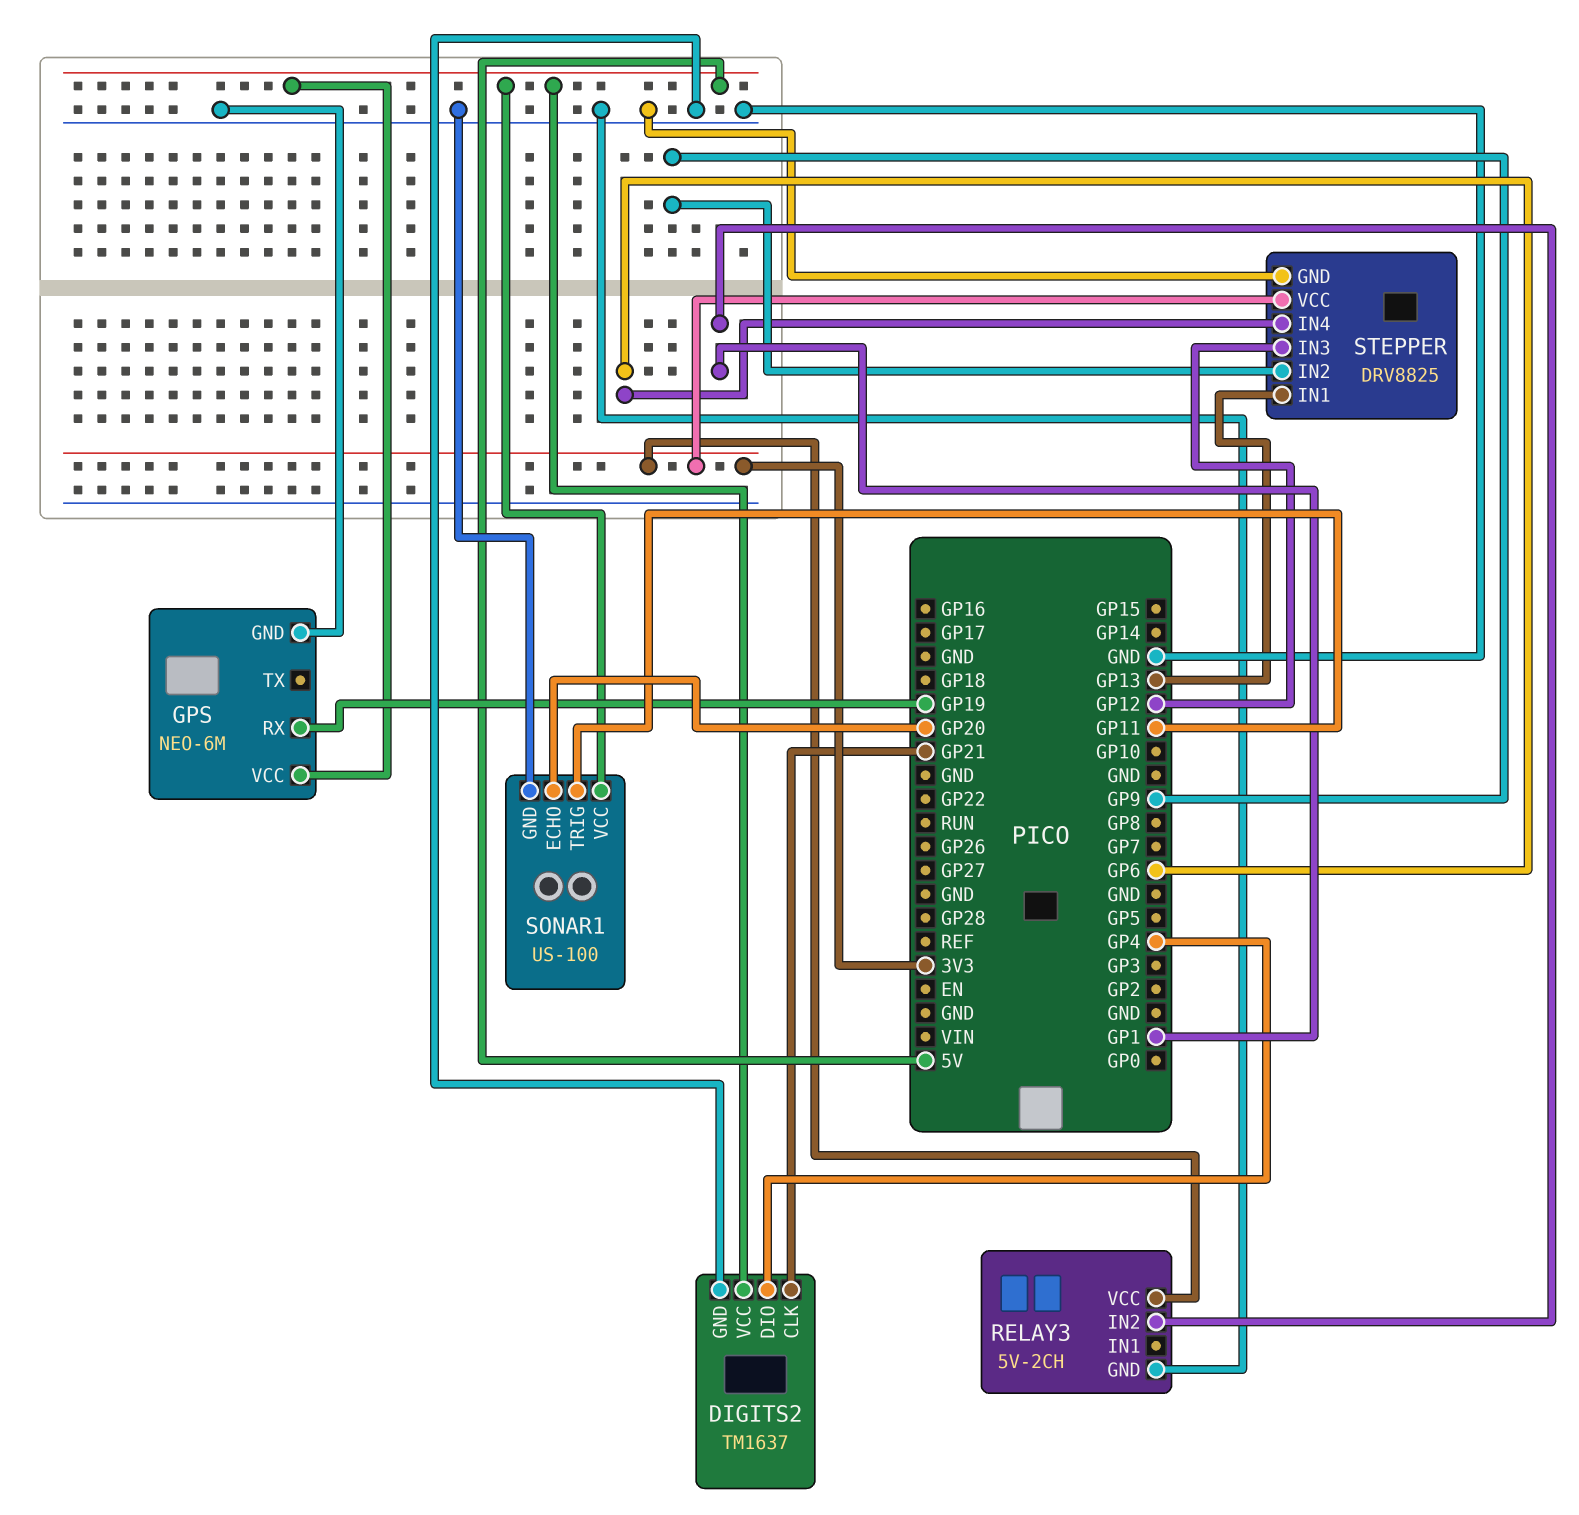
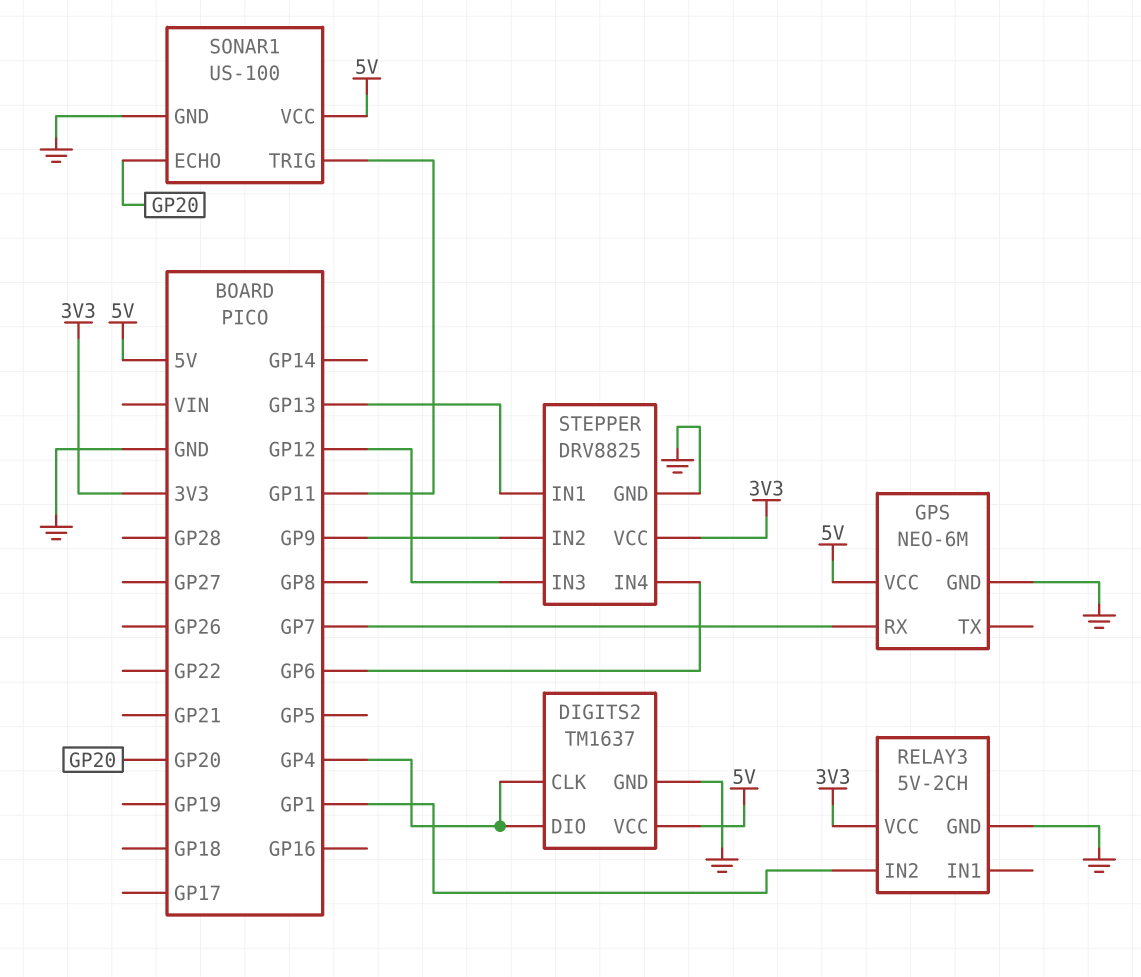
DIGITS2 pin CLK: GP21 -> GP4
GPS pin RX: GP19 -> GP7

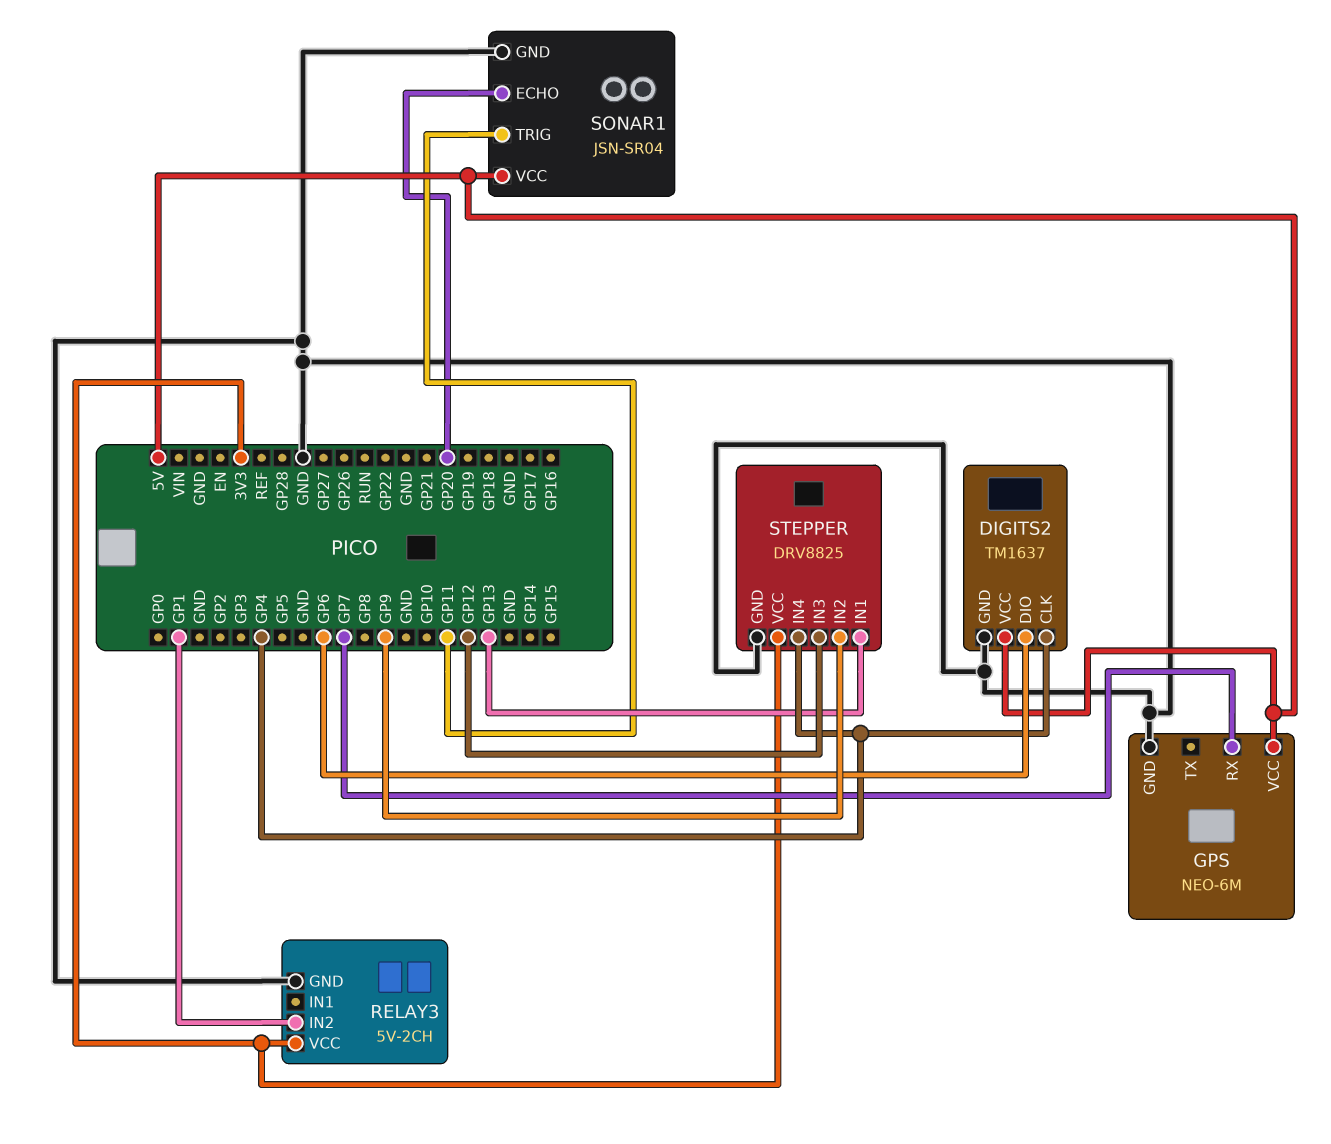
DIGITS2 pin DIO: GP4 -> GP6
SONAR1: US-100 -> JSN-SR04
STEPPER pin IN4: GP6 -> GP4

